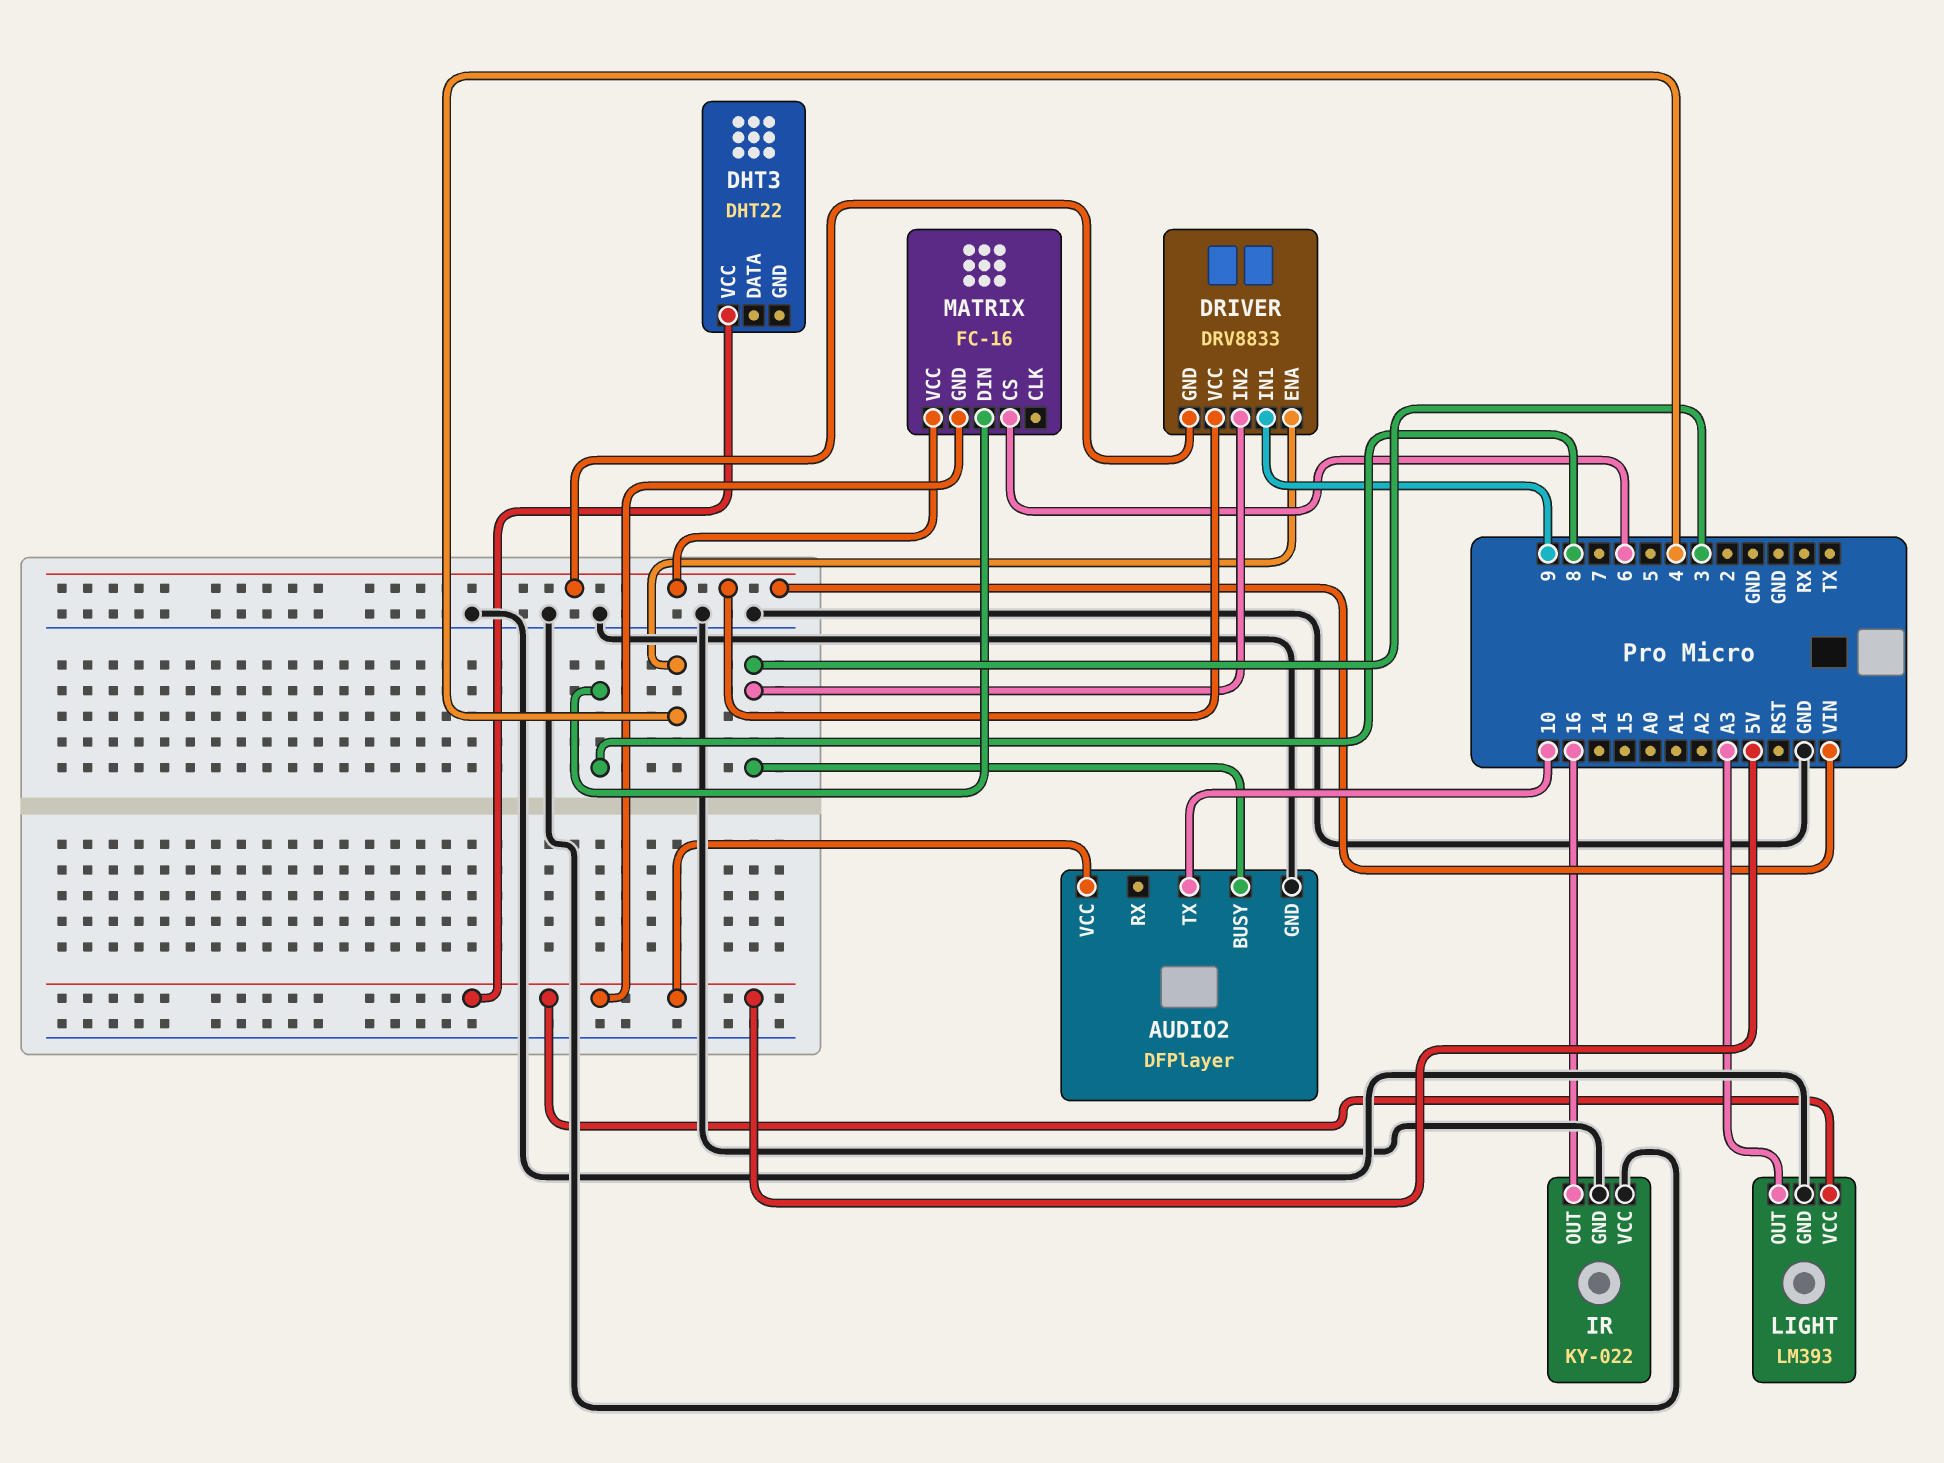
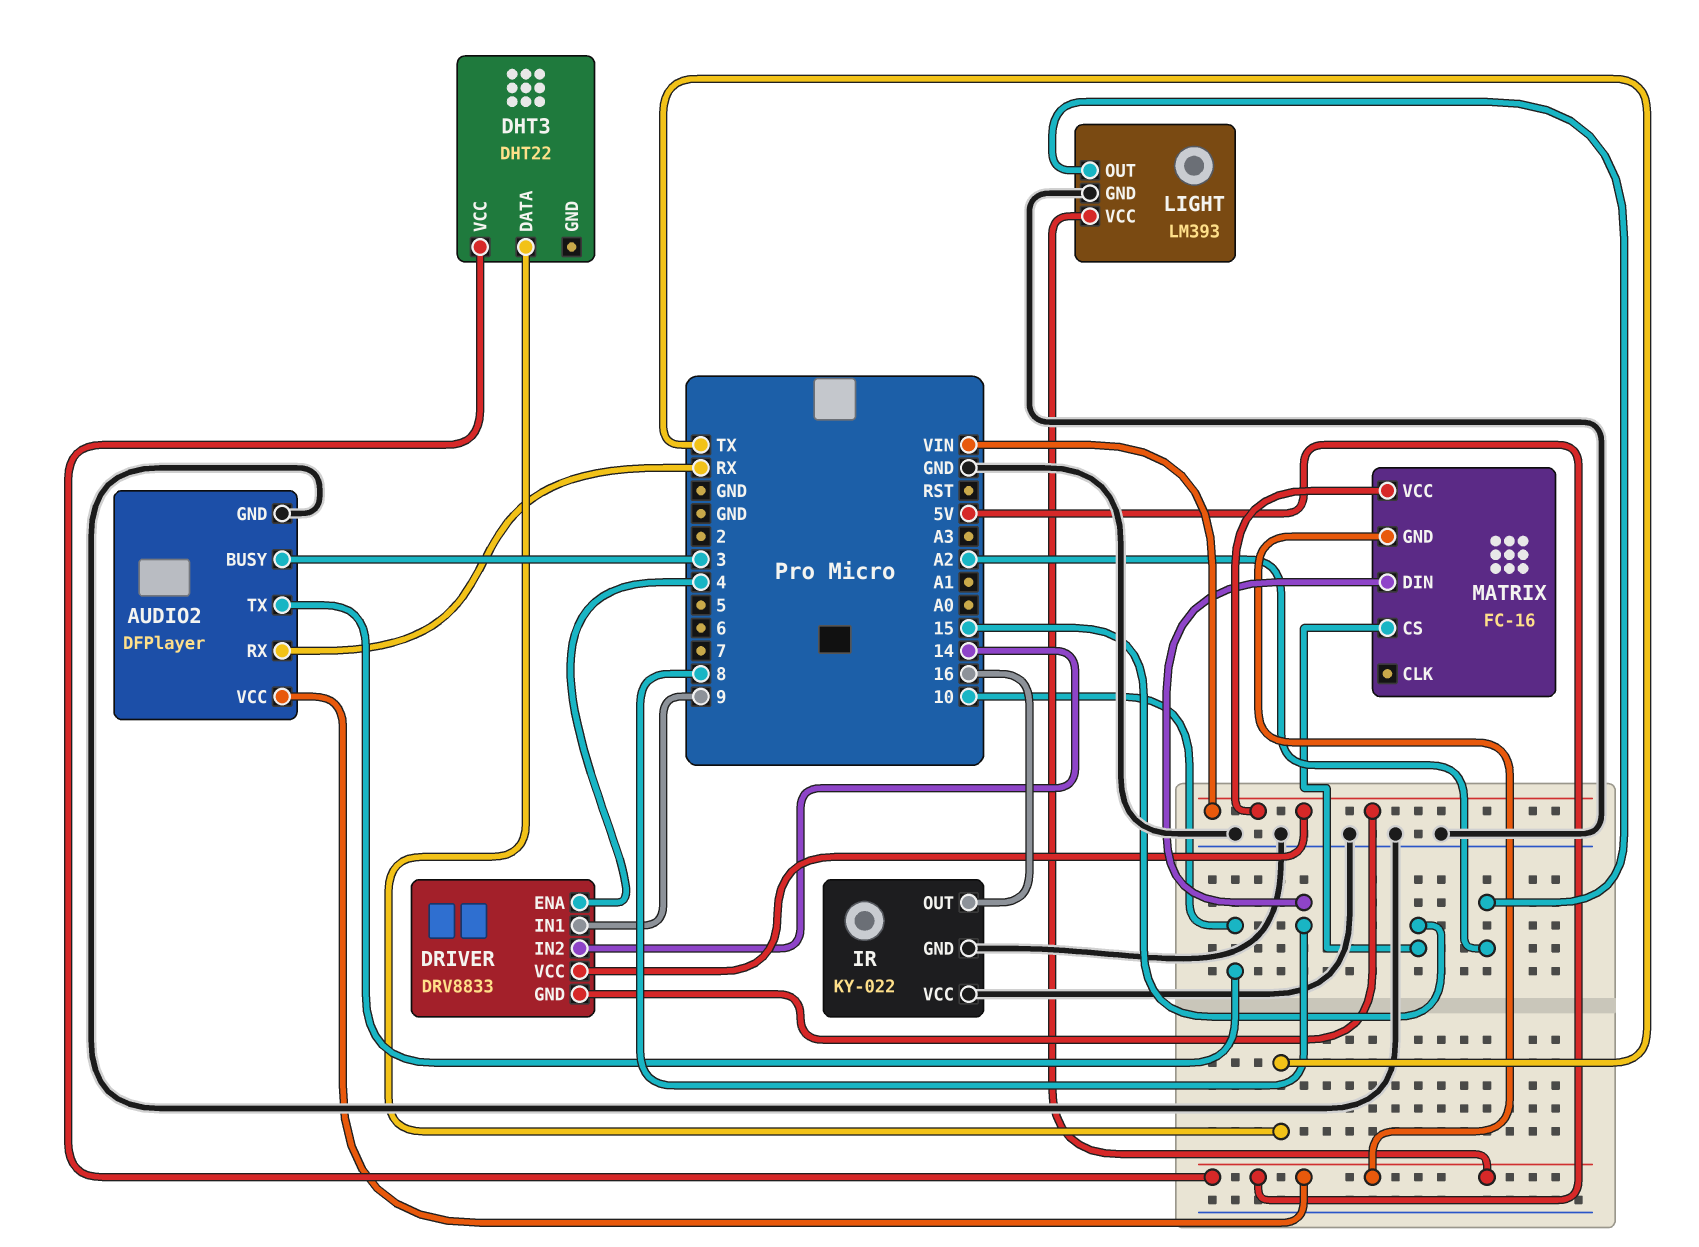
AUDIO2 pin RX: none -> RX
DHT3 pin DATA: none -> TX
DRIVER pin IN2: 3 -> 14
LIGHT pin OUT: A3 -> A2
MATRIX pin CS: 6 -> 15

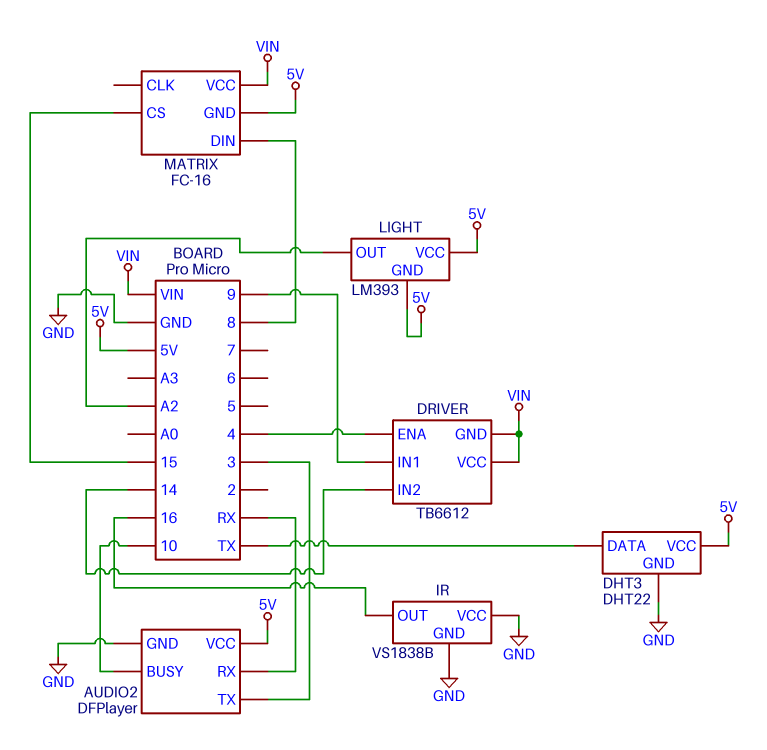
AUDIO2 pin BUSY: 3 -> 10
AUDIO2 pin TX: 10 -> 3
DHT3 pin GND: none -> GND
DRIVER: DRV8833 -> TB6612
IR: KY-022 -> VS1838B
LIGHT pin GND: GND -> 5V

